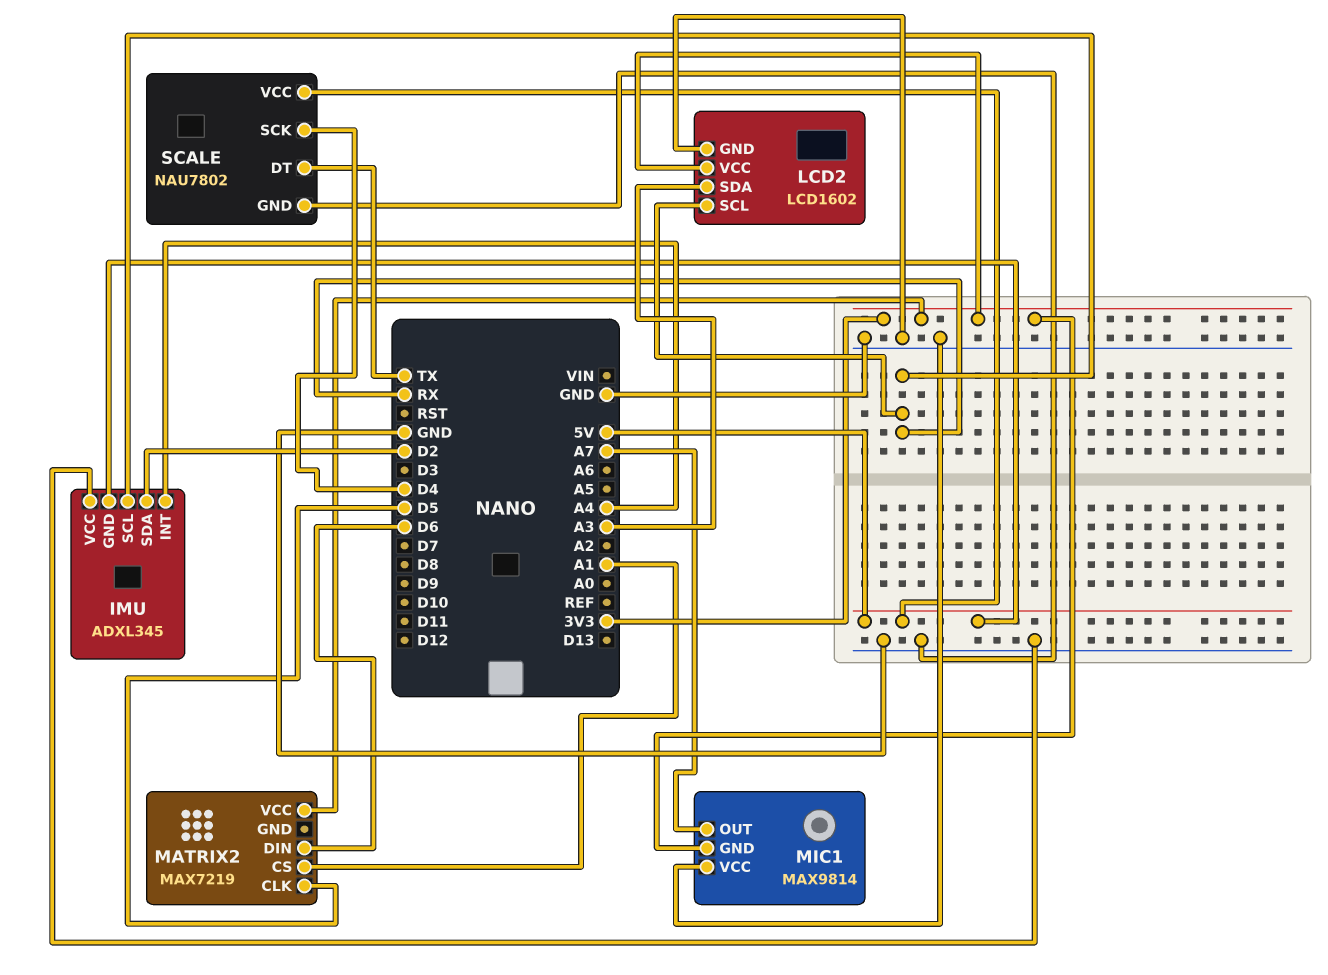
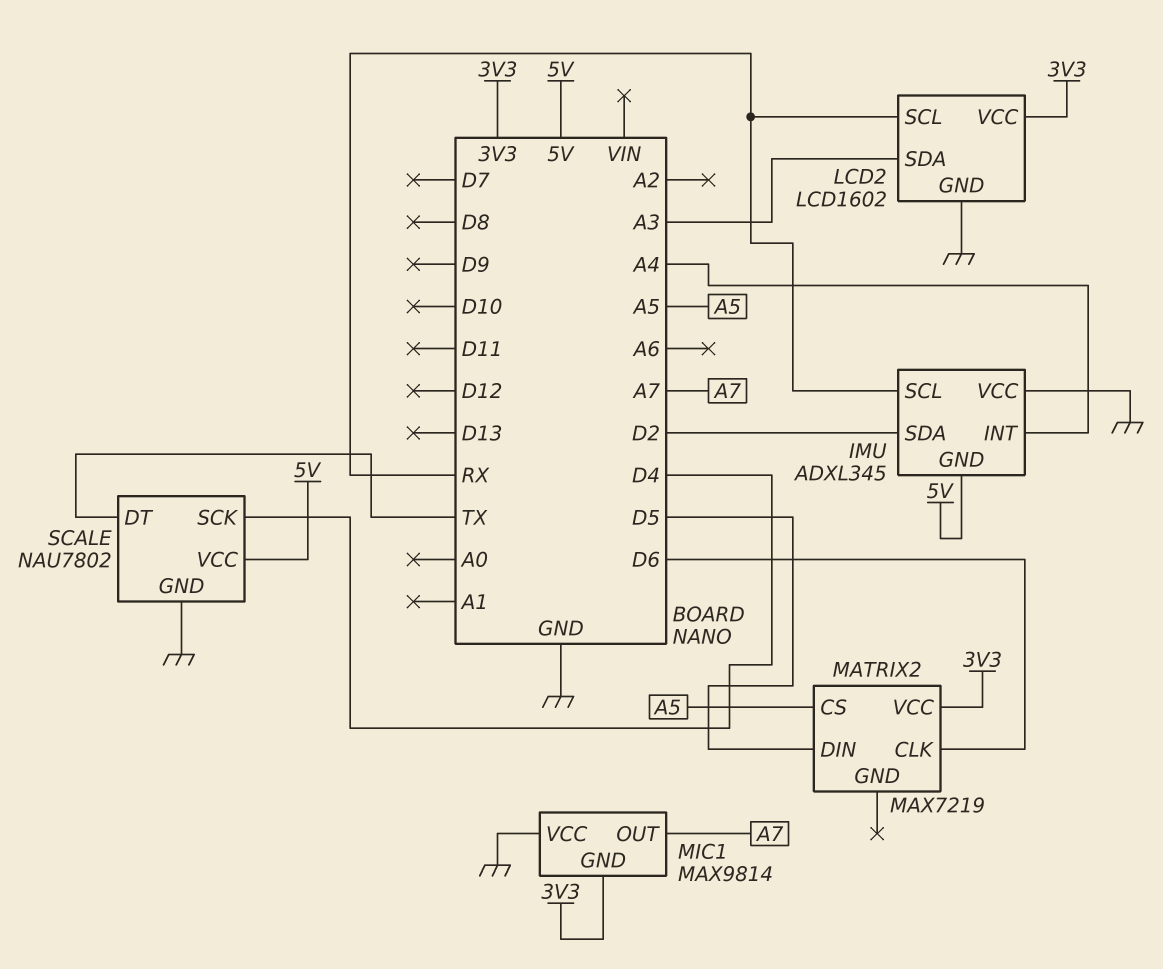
MATRIX2 pin CLK: D5 -> D6
MATRIX2 pin CS: A1 -> A5
MATRIX2 pin DIN: D6 -> D5

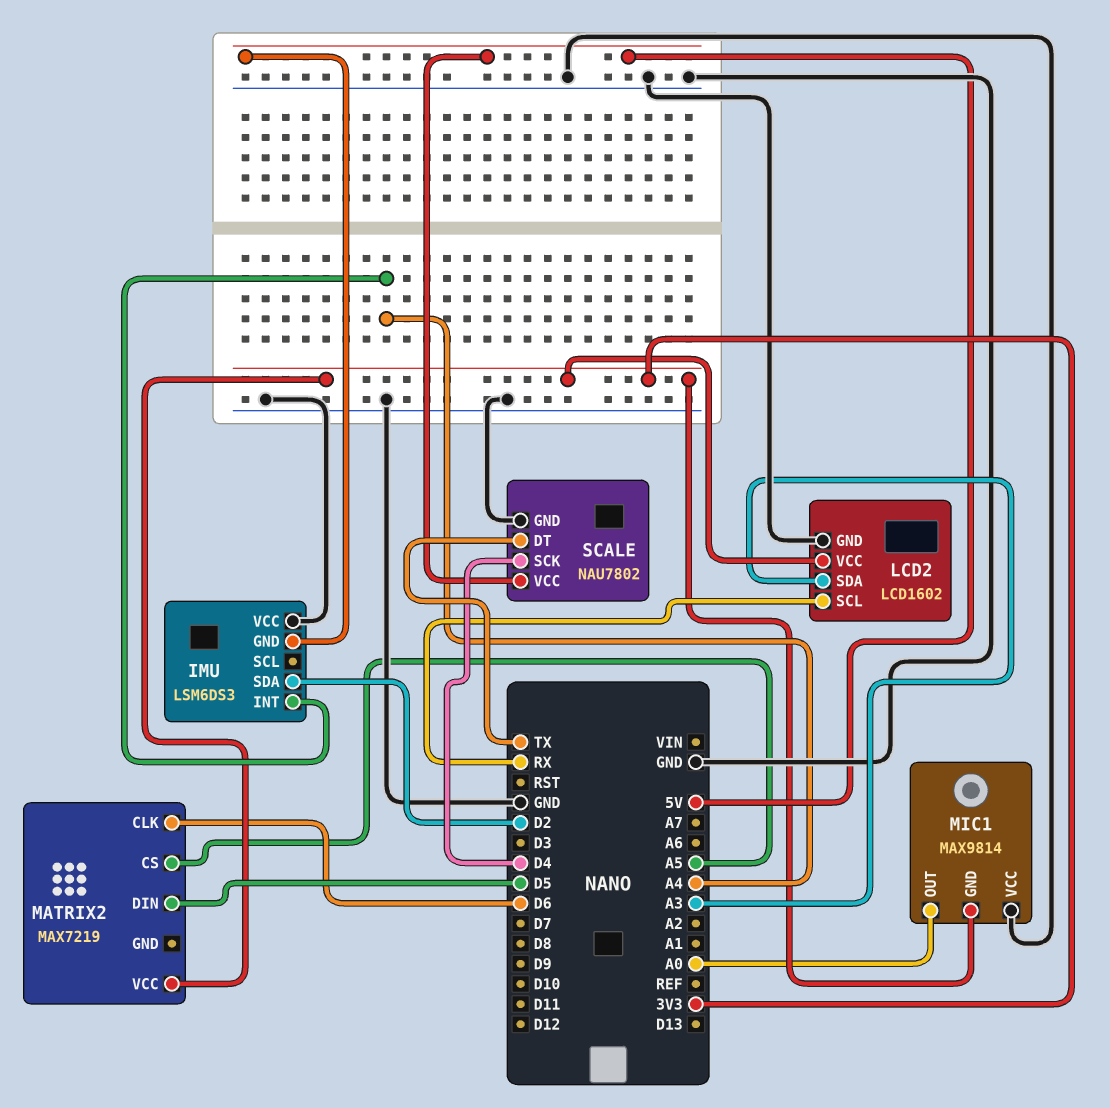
IMU: ADXL345 -> LSM6DS3
IMU pin SCL: RX -> none
MIC1 pin OUT: A7 -> A0

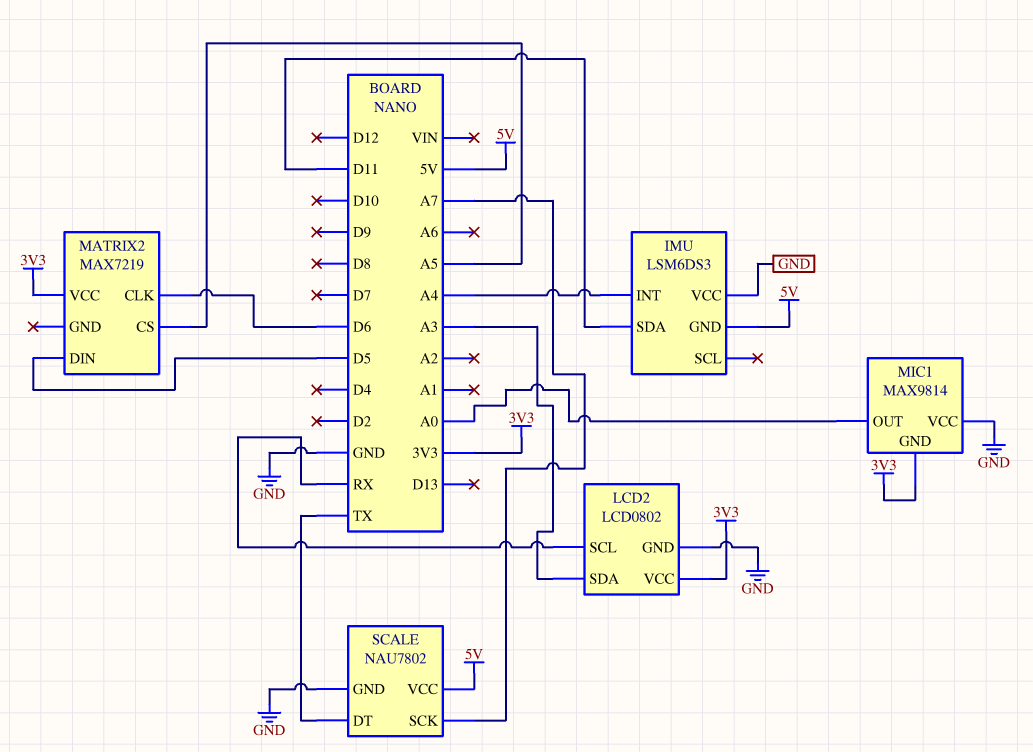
IMU pin SDA: D2 -> D11
LCD2: LCD1602 -> LCD0802
SCALE pin SCK: D4 -> A7

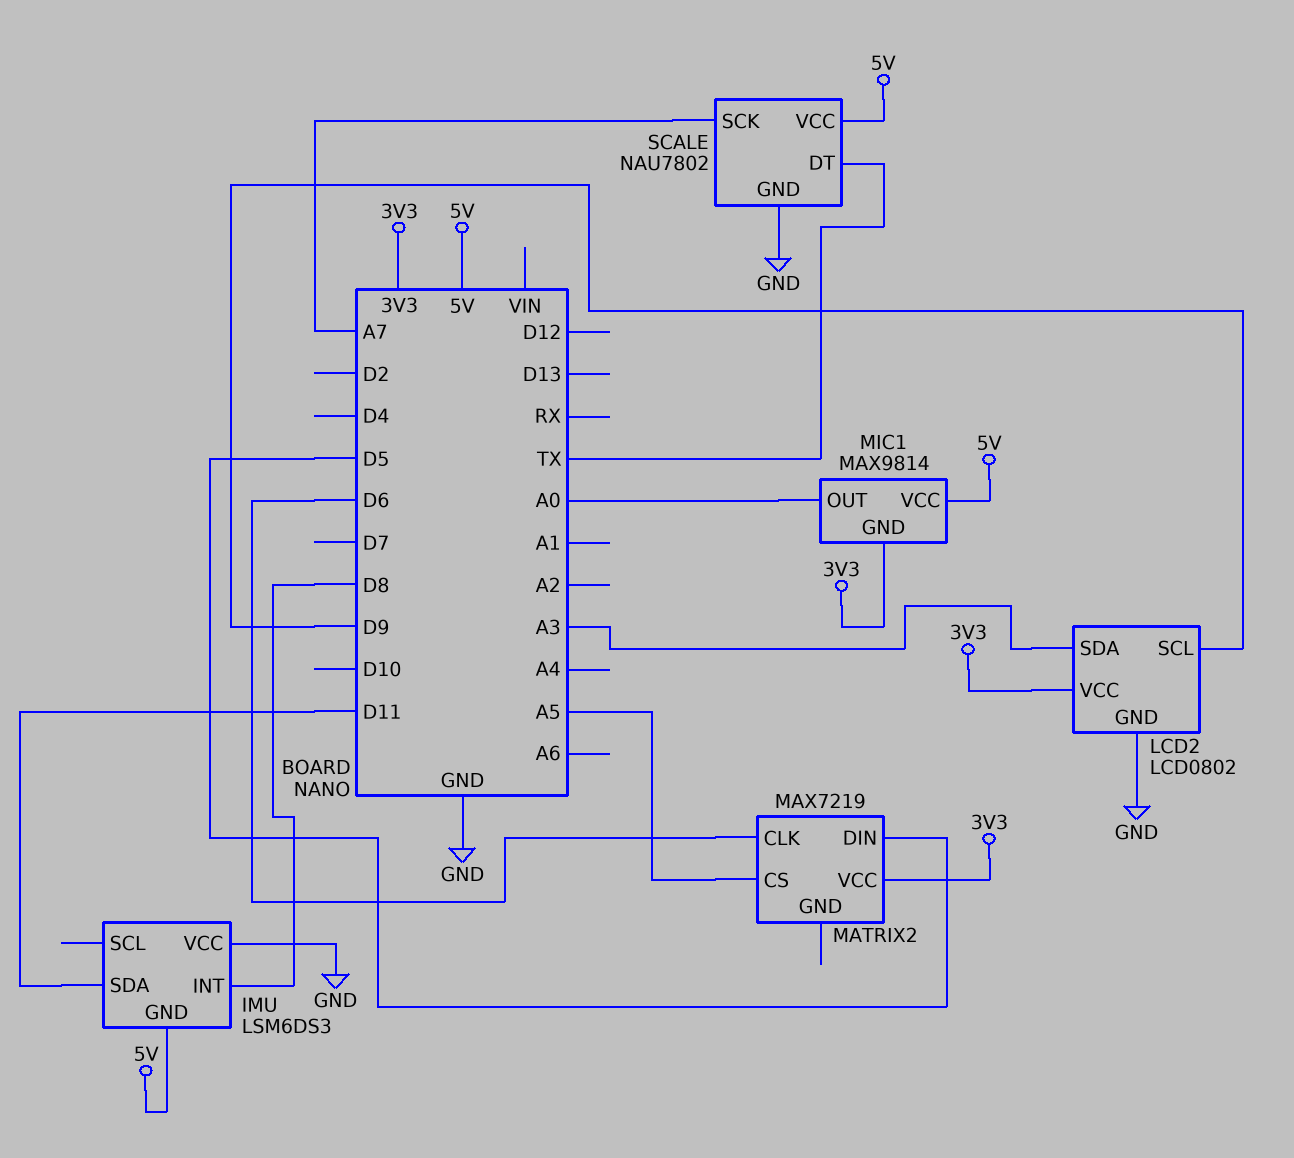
IMU pin INT: A4 -> D8
LCD2 pin SCL: RX -> D9
MIC1 pin VCC: GND -> 5V

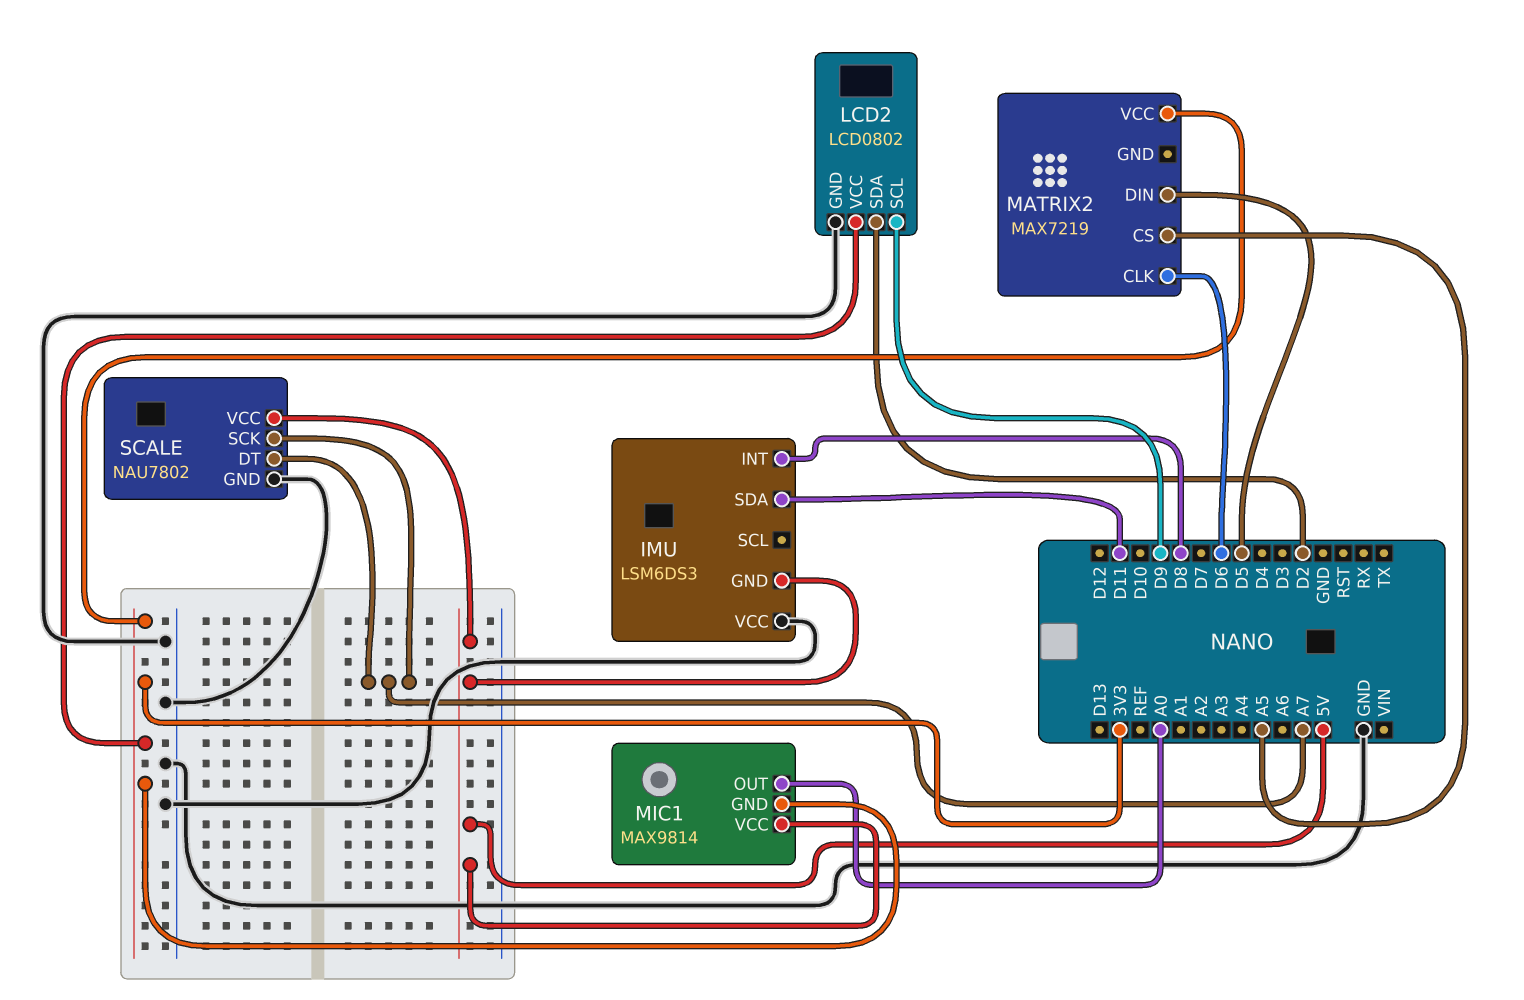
LCD2 pin SDA: A3 -> D2
SCALE pin DT: TX -> A7

